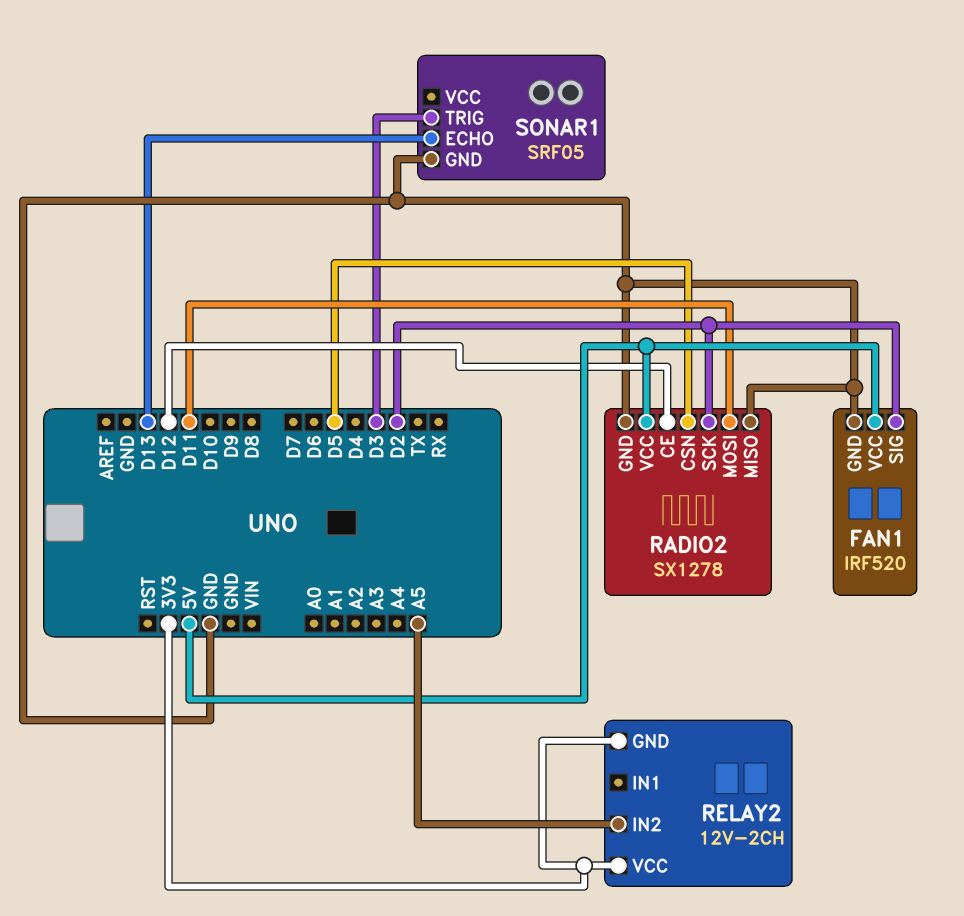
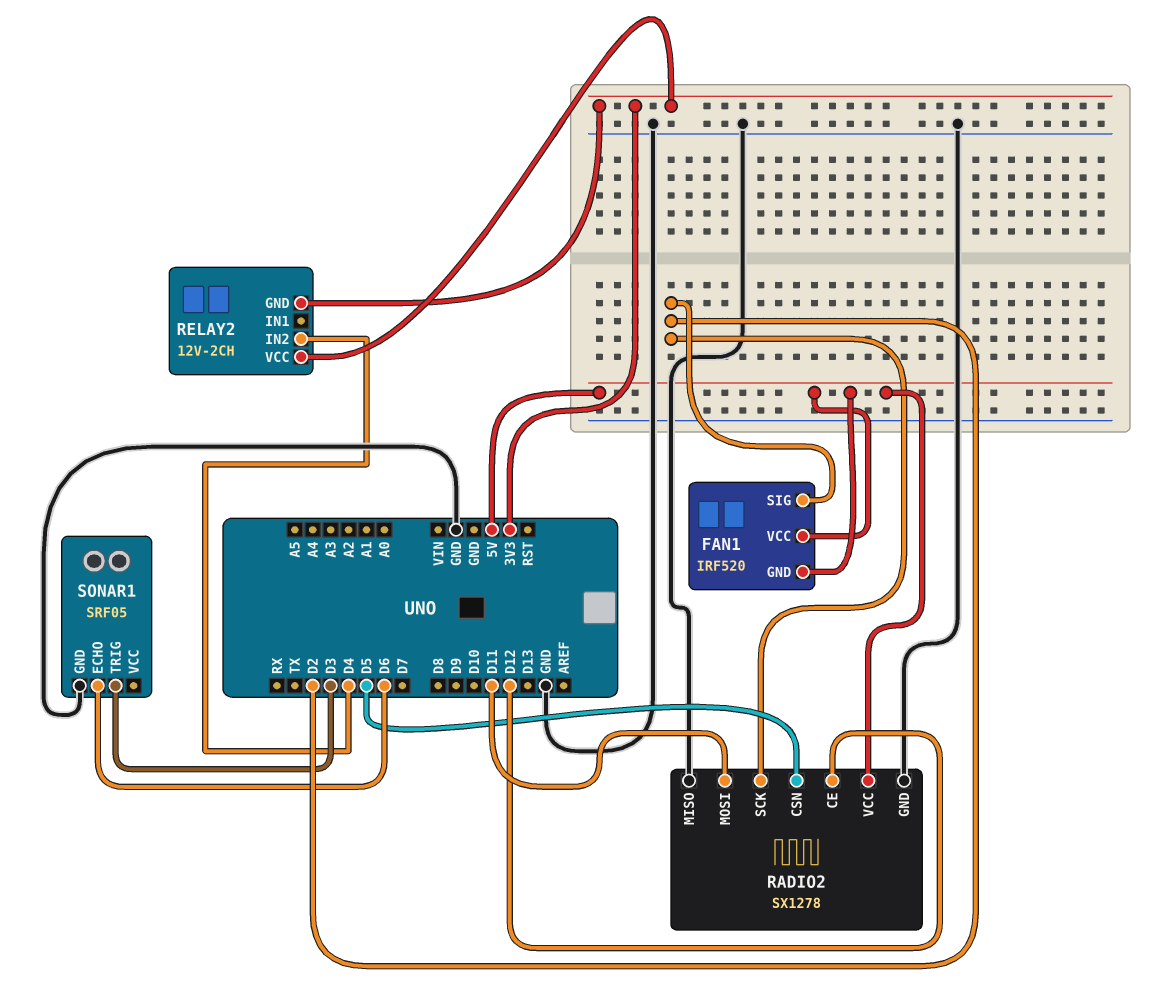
FAN1 pin GND: GND -> 5V
RELAY2 pin IN2: A5 -> D4
SONAR1 pin ECHO: D13 -> D6

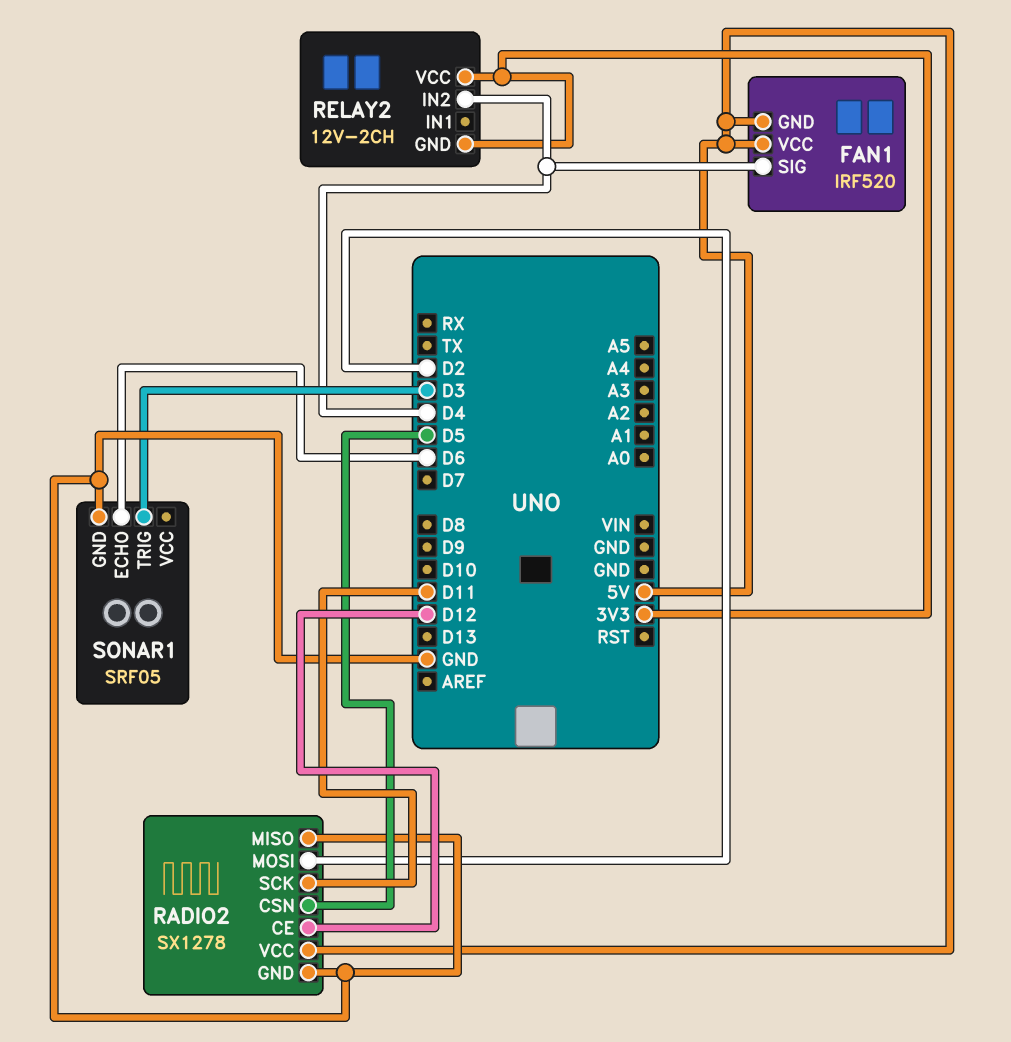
FAN1 pin SIG: D2 -> D4
RADIO2 pin MOSI: D11 -> D2
RADIO2 pin SCK: D2 -> D11

